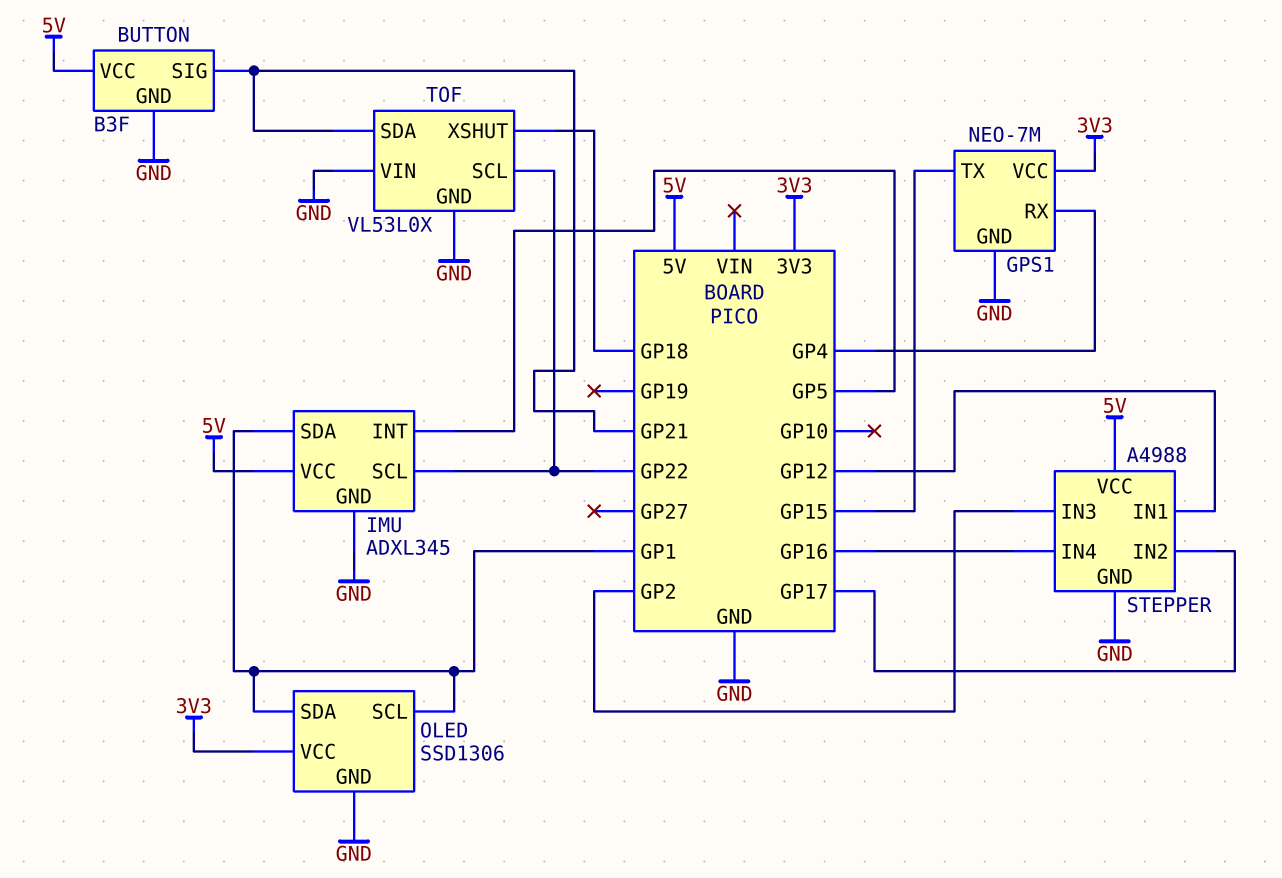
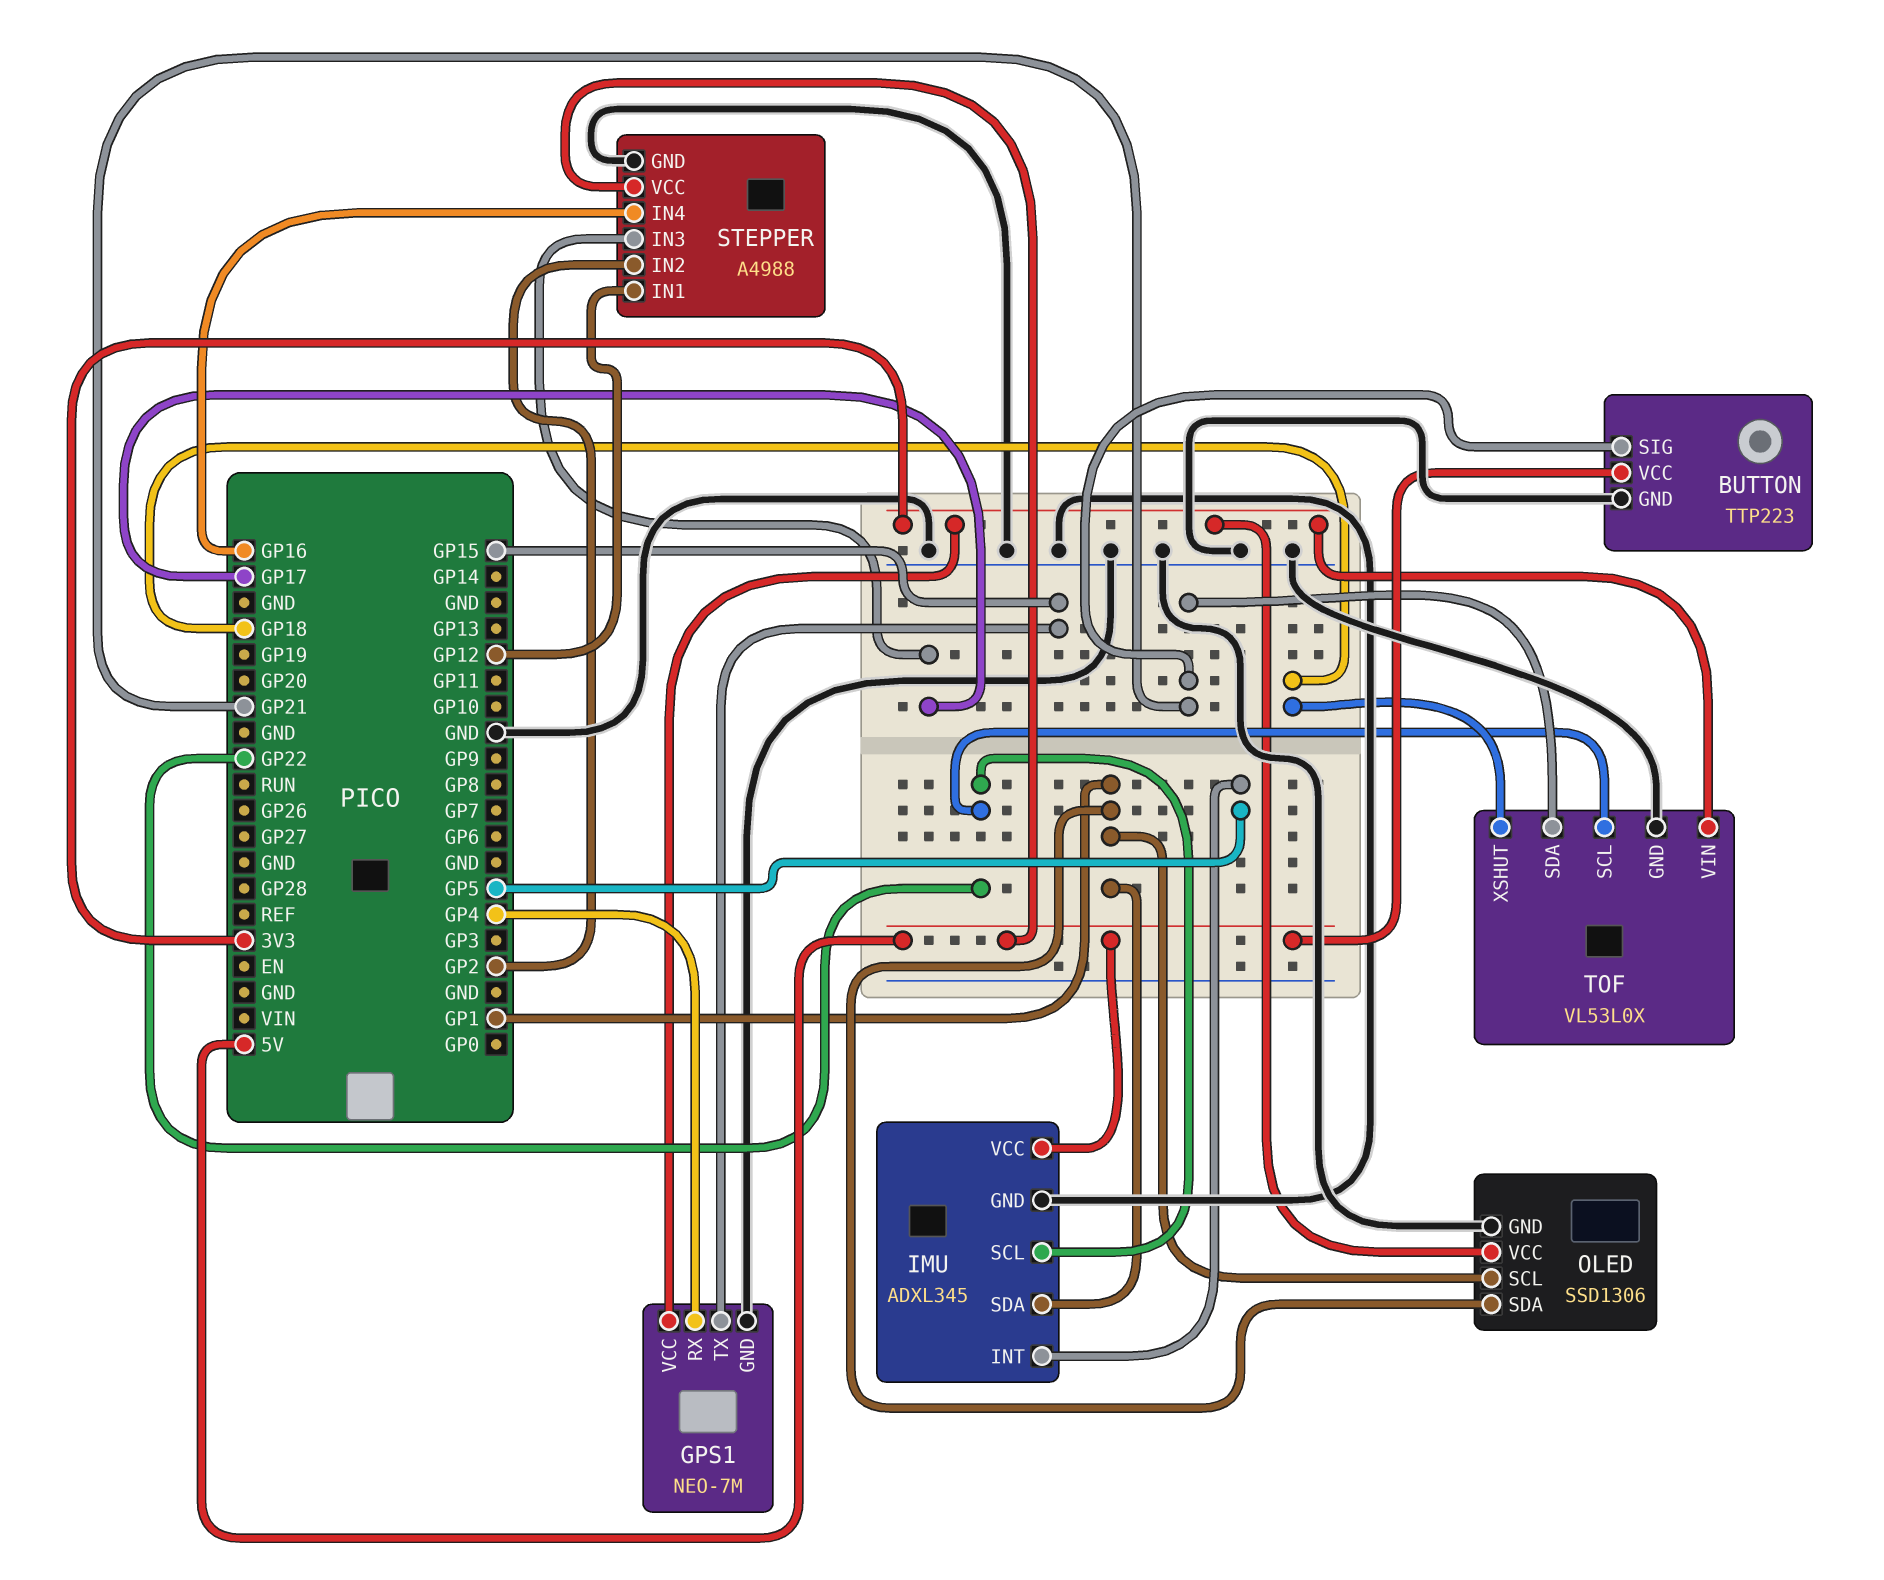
BUTTON: B3F -> TTP223
STEPPER pin IN2: GP17 -> GP2
STEPPER pin IN3: GP2 -> GP17
TOF pin VIN: GND -> 3V3

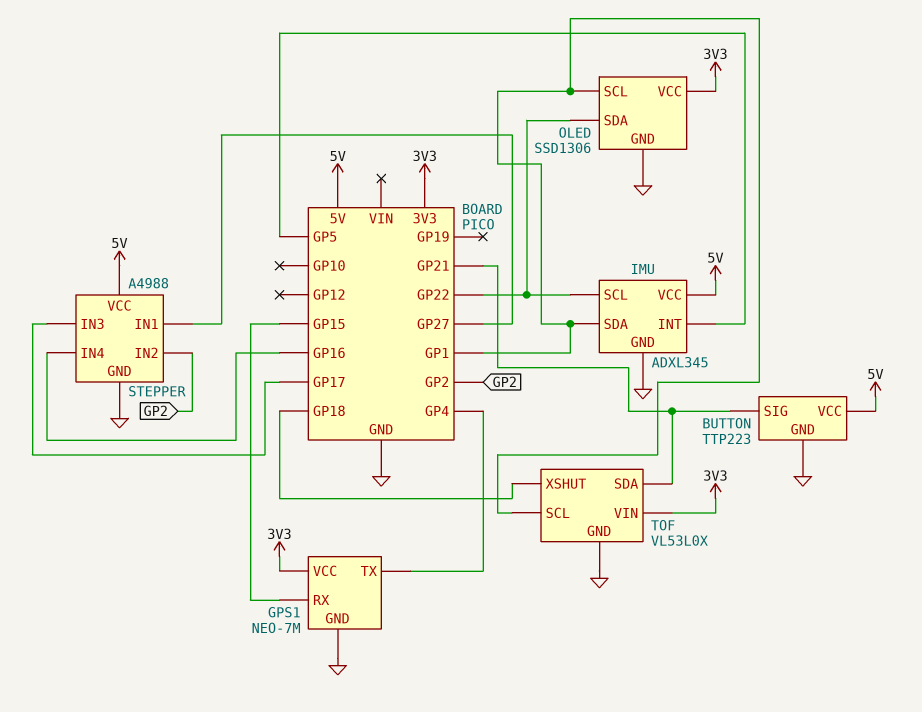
GPS1 pin RX: GP4 -> GP15
GPS1 pin TX: GP15 -> GP4
OLED pin SDA: GP1 -> GP22
STEPPER pin IN1: GP12 -> GP27
TOF pin SCL: GP22 -> GP1

